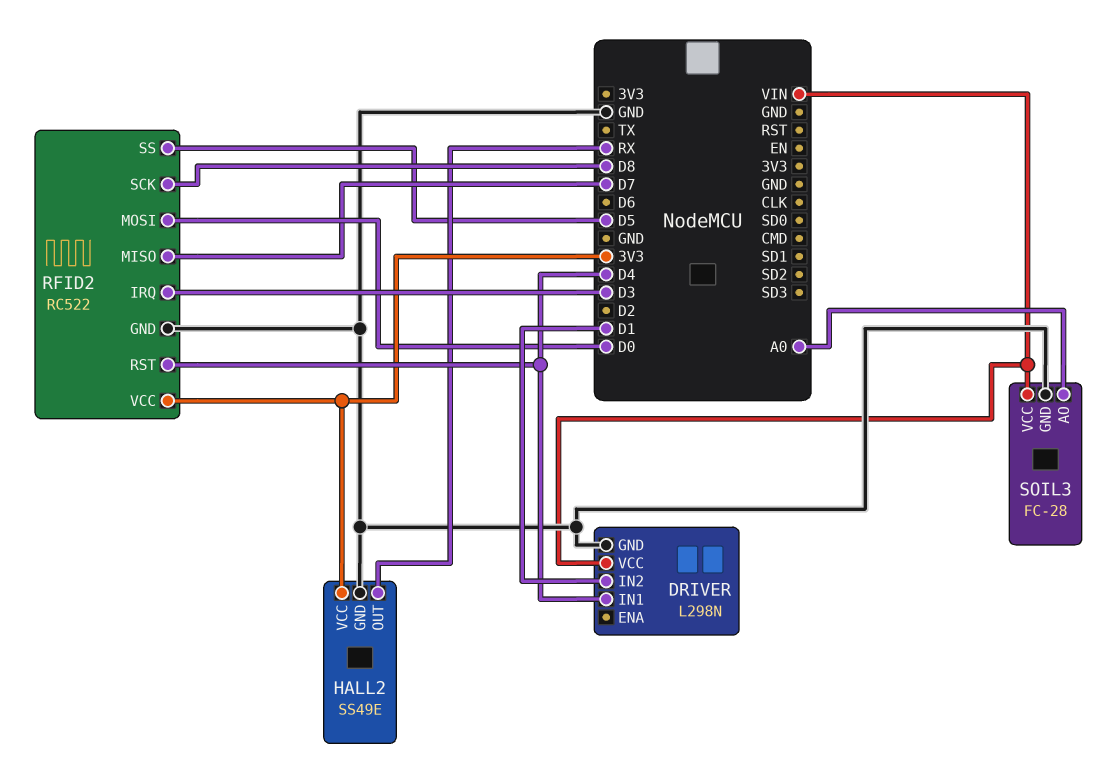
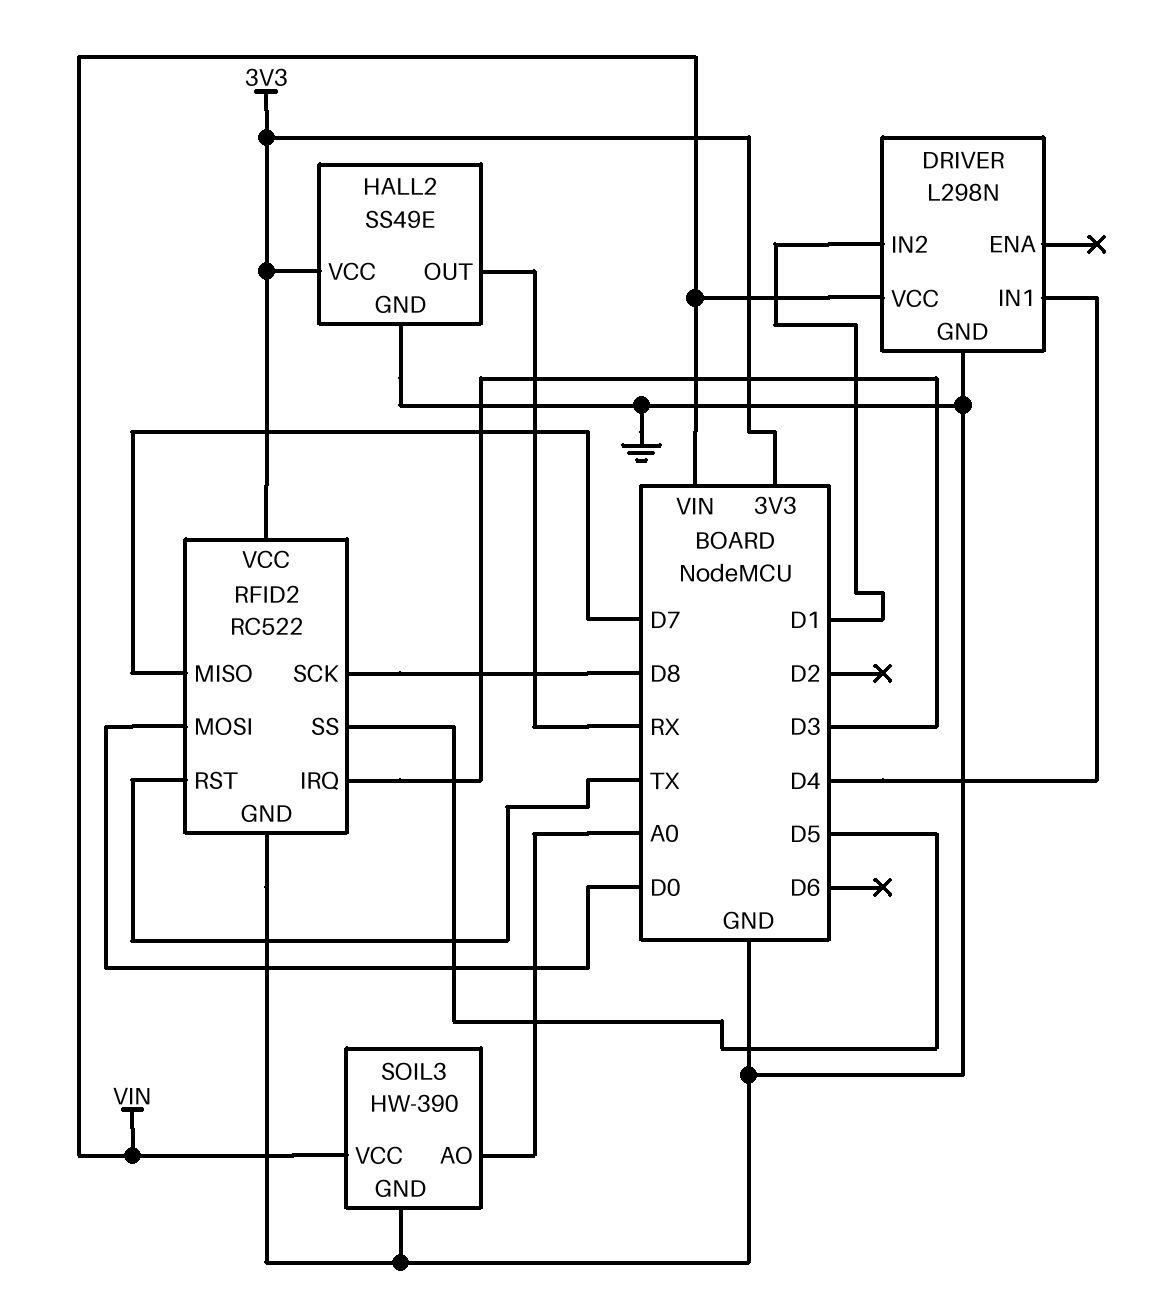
RFID2 pin RST: D4 -> TX
SOIL3: FC-28 -> HW-390

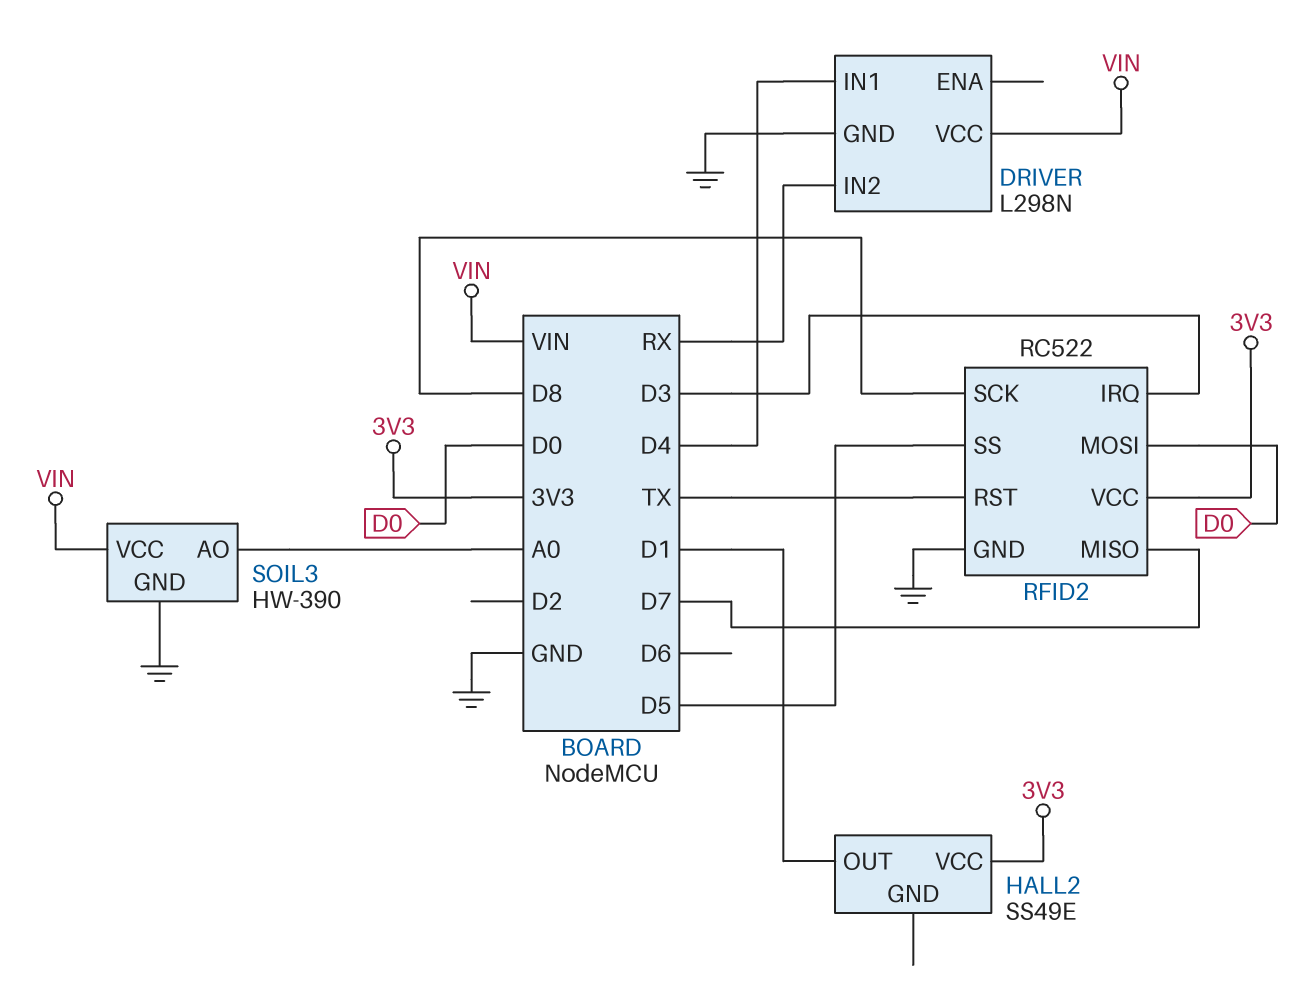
DRIVER pin IN2: D1 -> RX
HALL2 pin GND: GND -> none
HALL2 pin OUT: RX -> D1

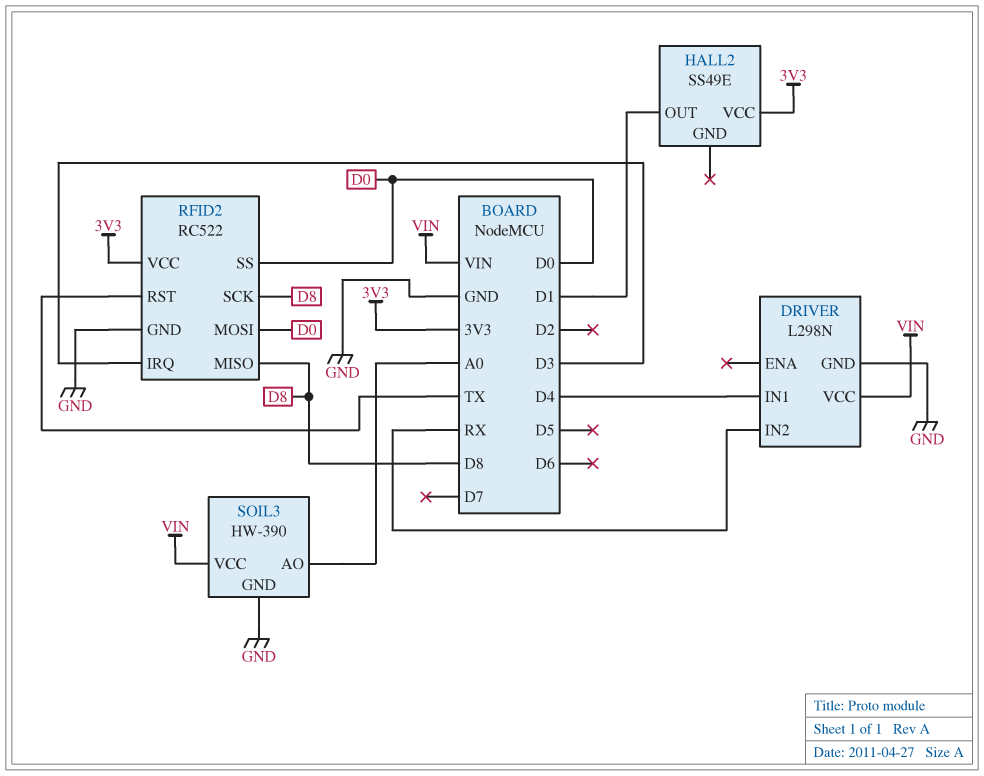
RFID2 pin MISO: D7 -> D8
RFID2 pin SS: D5 -> D0

